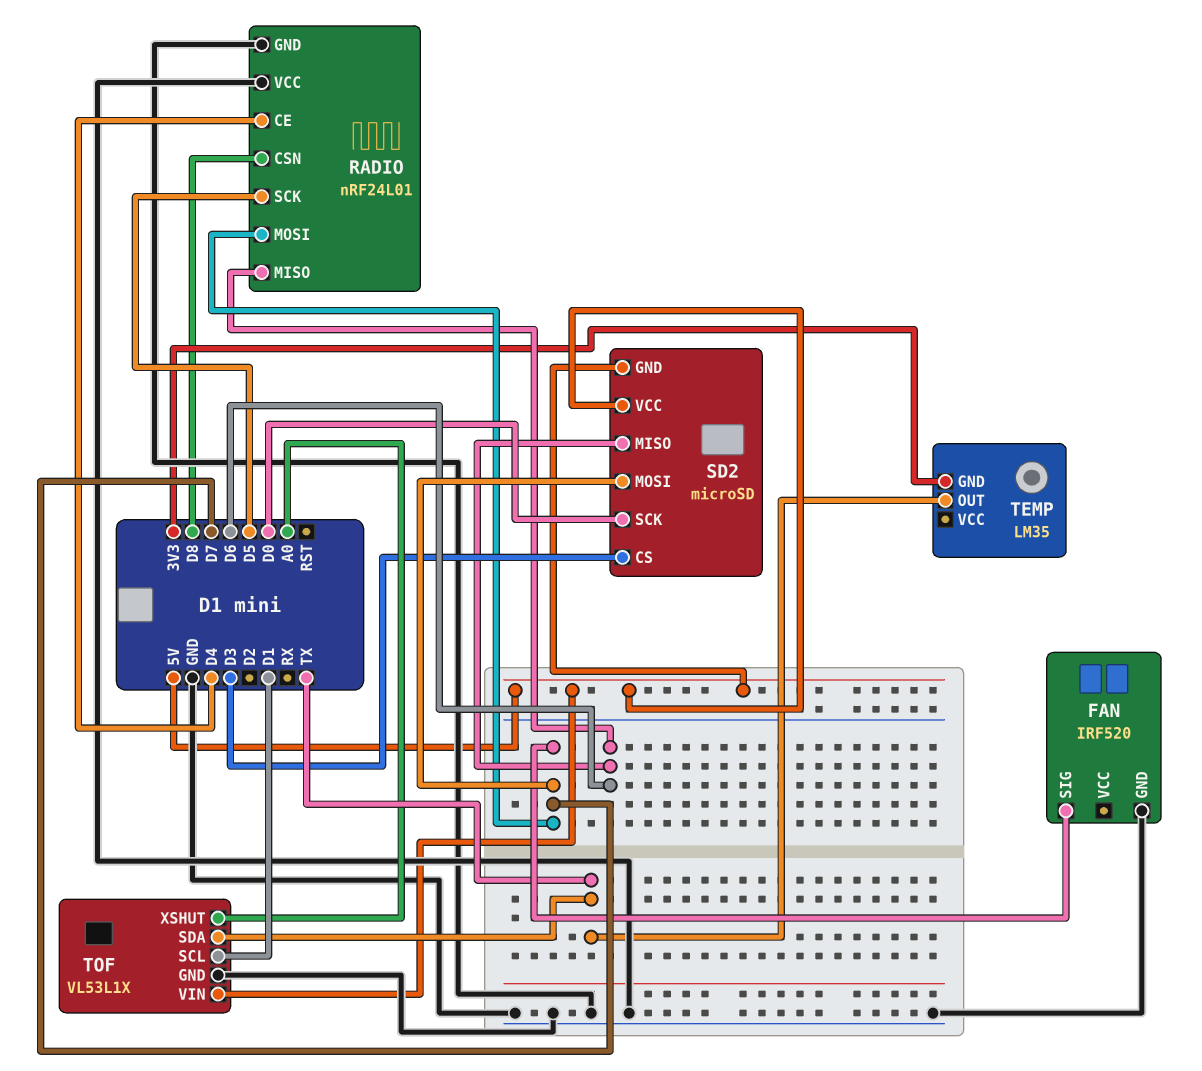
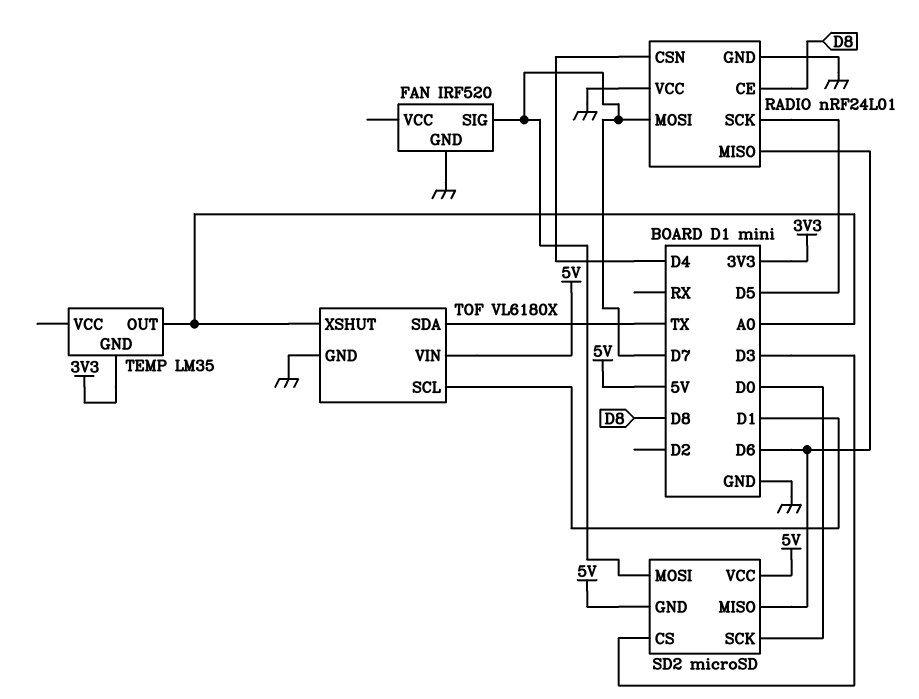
RADIO pin CE: D4 -> D8
RADIO pin CSN: D8 -> D4
TEMP pin OUT: TX -> A0
TOF: VL53L1X -> VL6180X

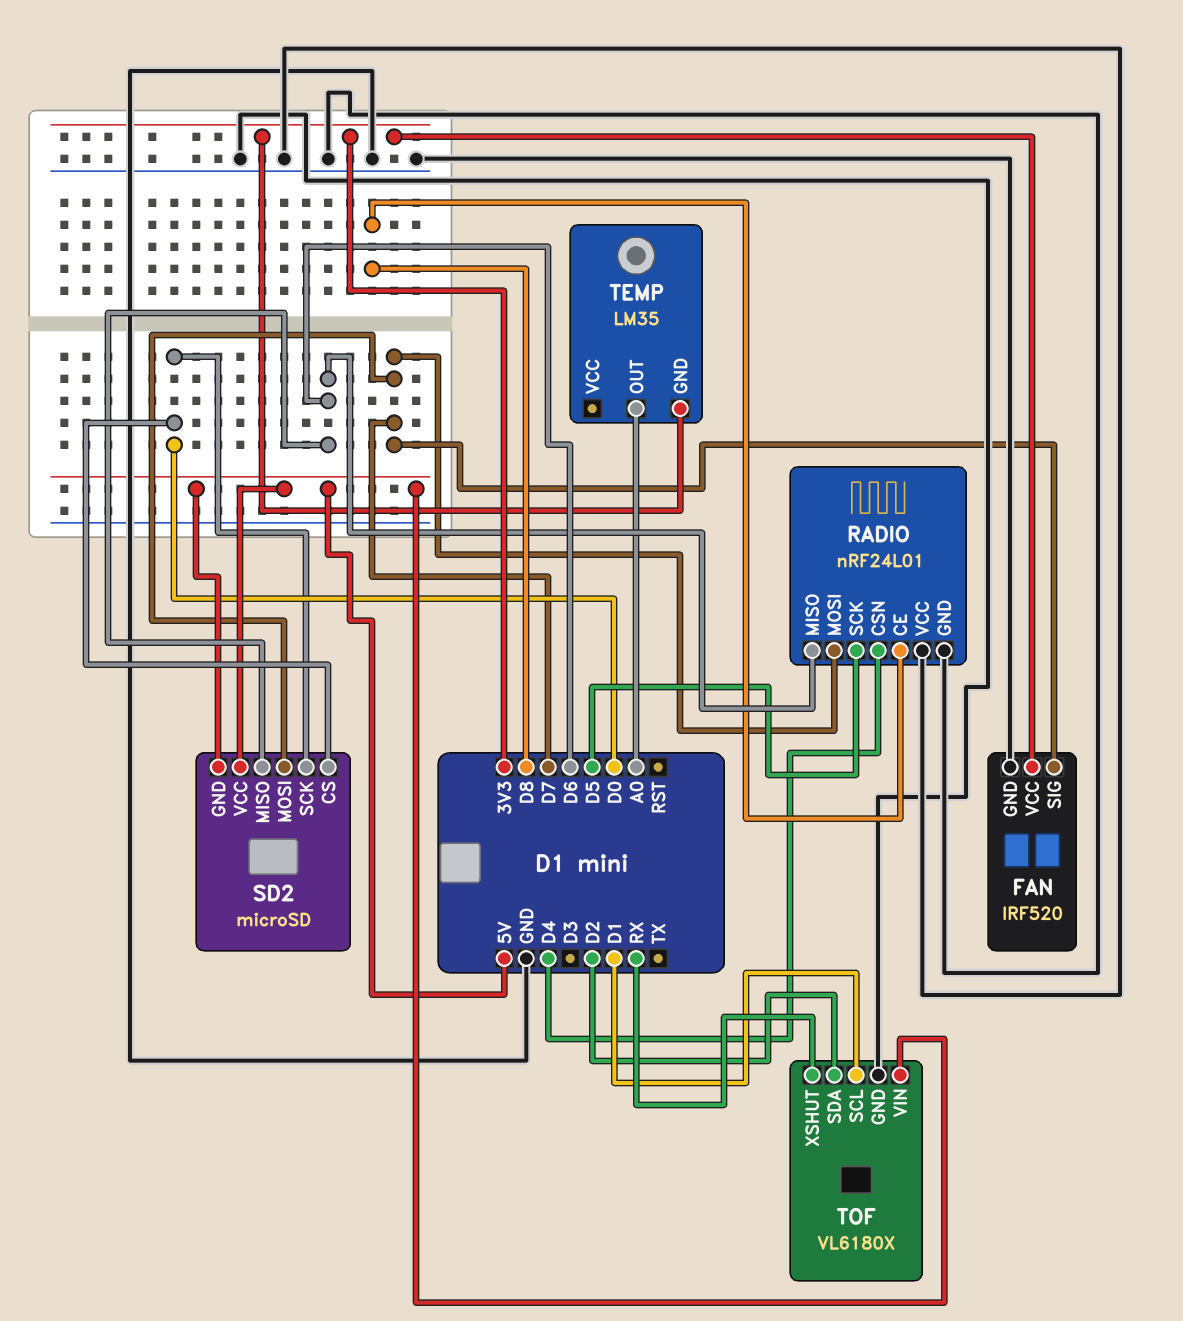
FAN pin VCC: none -> 3V3
SD2 pin CS: D3 -> D0
TOF pin SDA: TX -> D2
TOF pin XSHUT: A0 -> RX

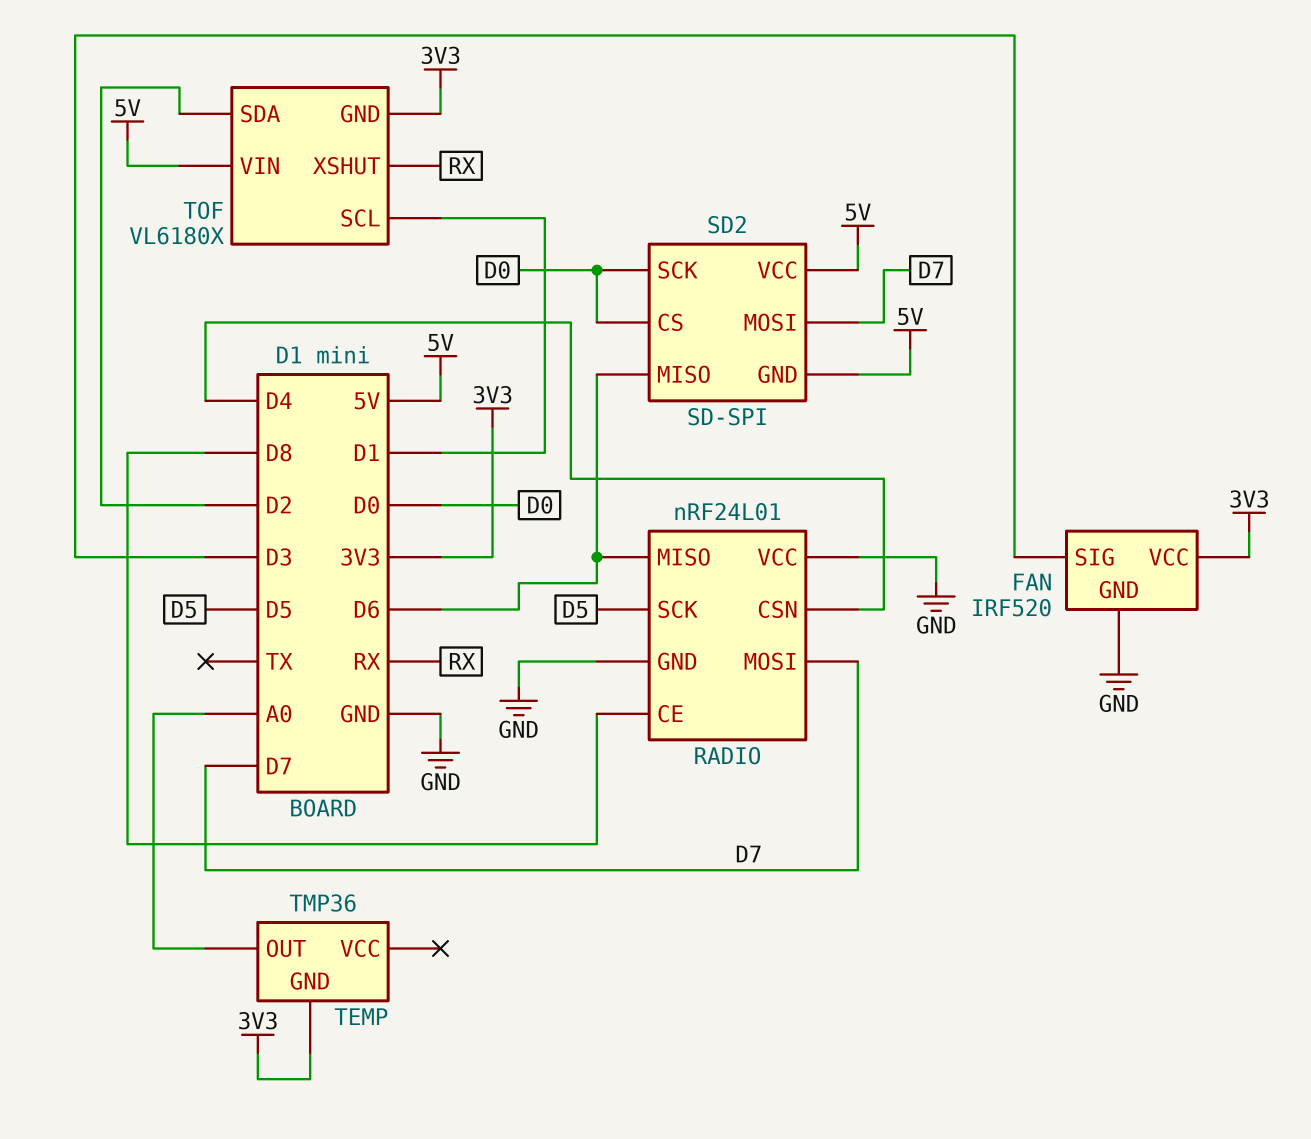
FAN pin SIG: D7 -> D3
SD2: microSD -> SD-SPI
TEMP: LM35 -> TMP36
TOF pin GND: GND -> 3V3

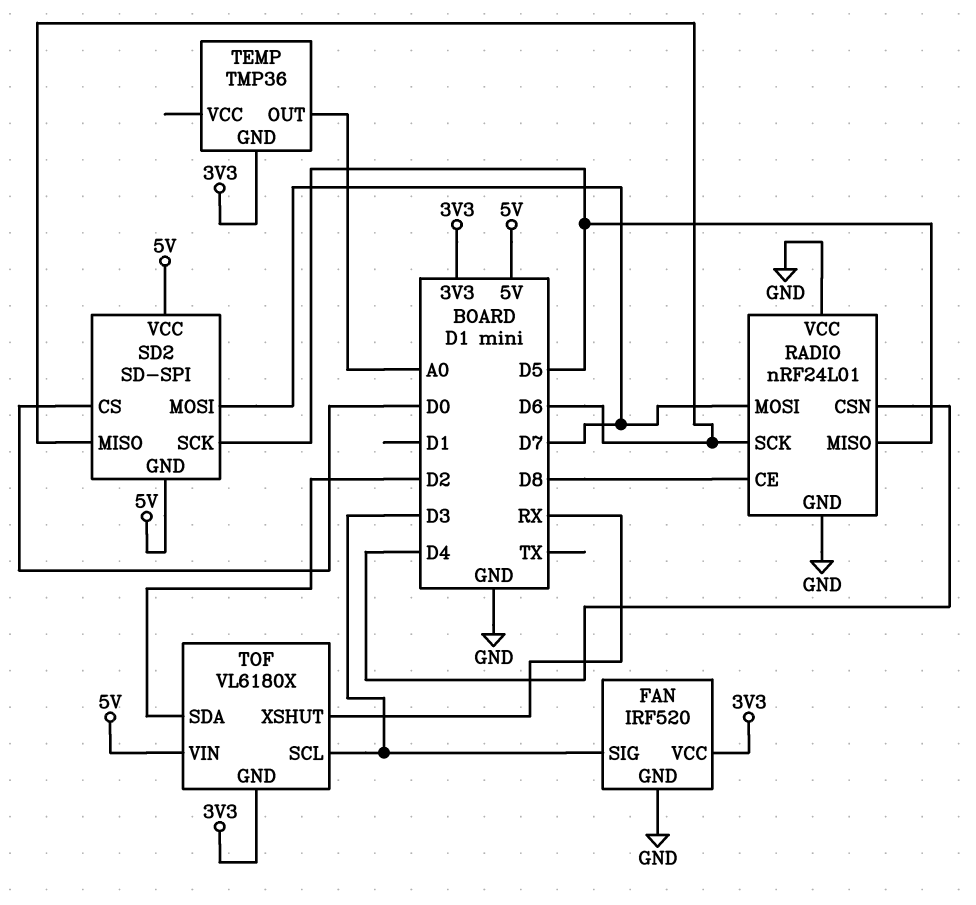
RADIO pin MISO: D6 -> D5
RADIO pin SCK: D5 -> D6
SD2 pin SCK: D0 -> D5
TOF pin SCL: D1 -> D3

